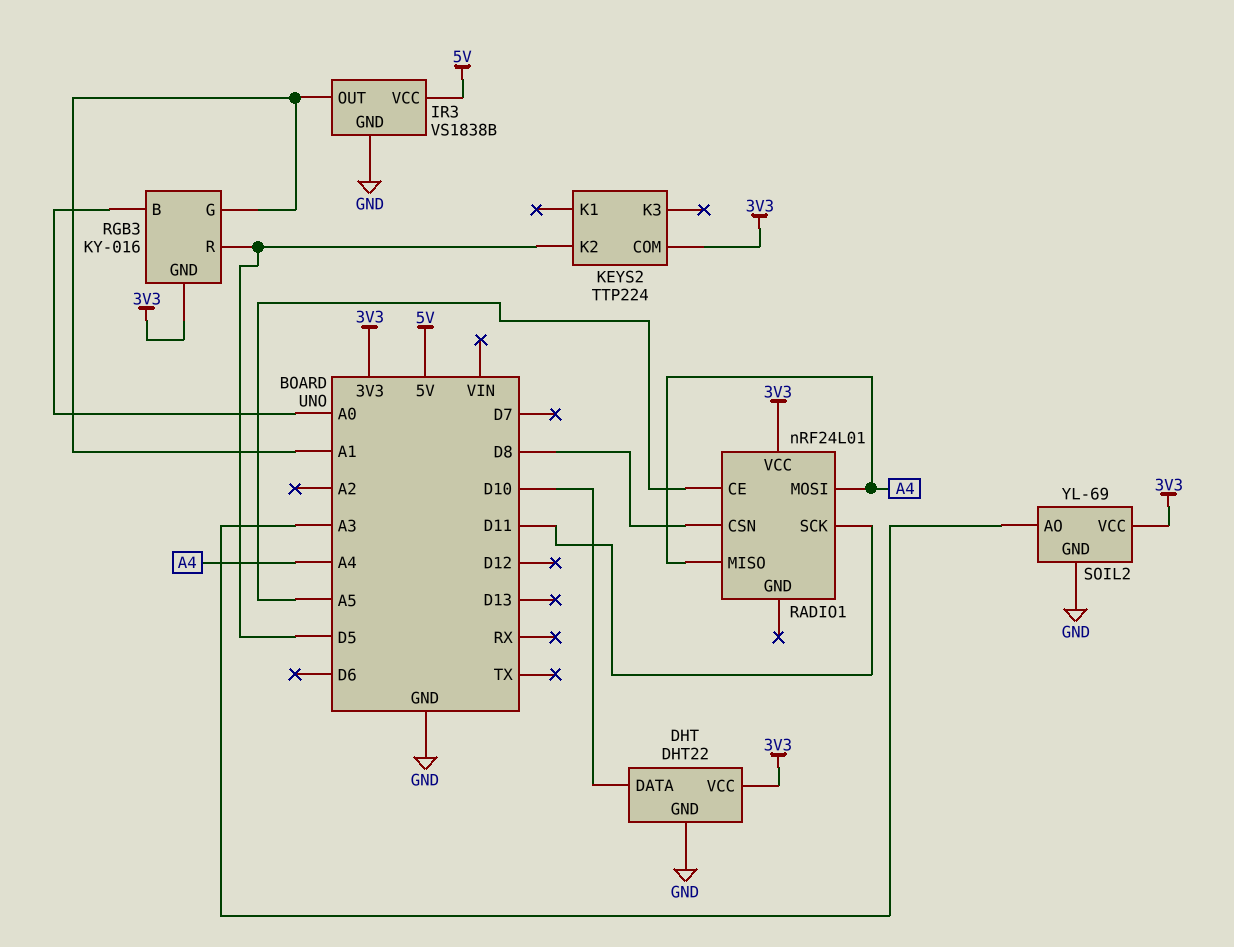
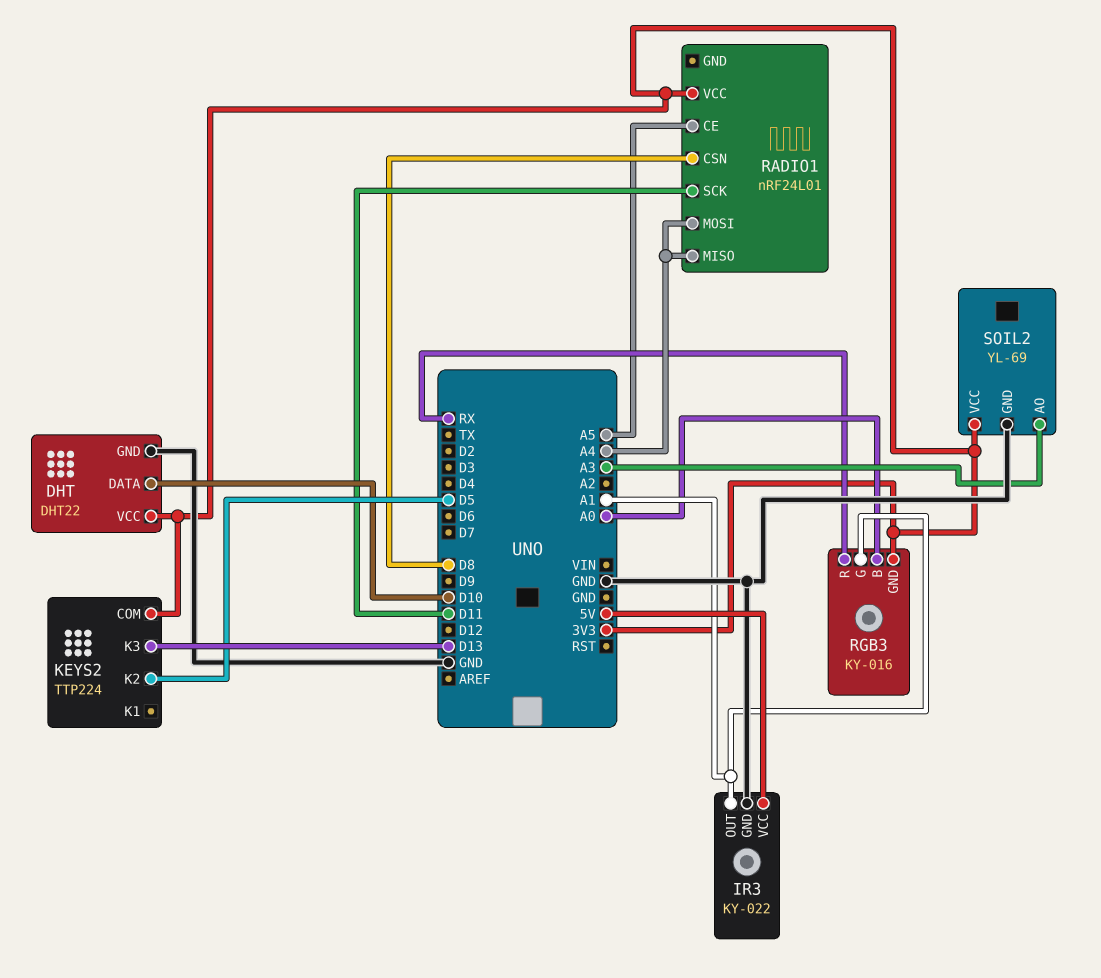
IR3: VS1838B -> KY-022
KEYS2 pin K3: none -> D13
RGB3 pin R: D5 -> RX

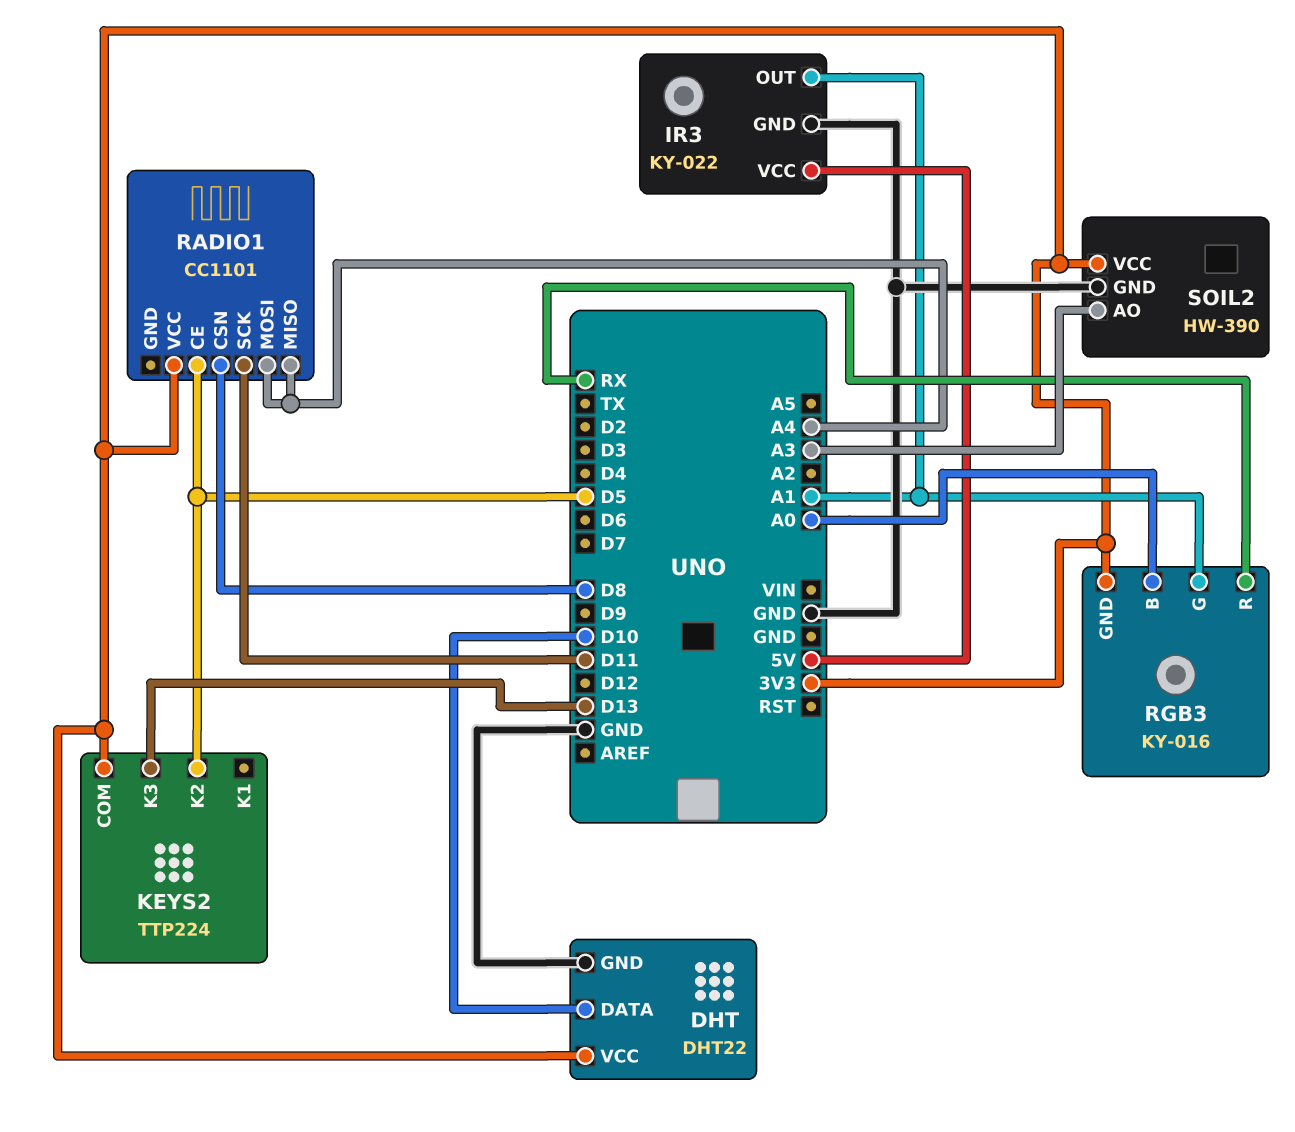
RADIO1: nRF24L01 -> CC1101
RADIO1 pin CE: A5 -> D5
SOIL2: YL-69 -> HW-390

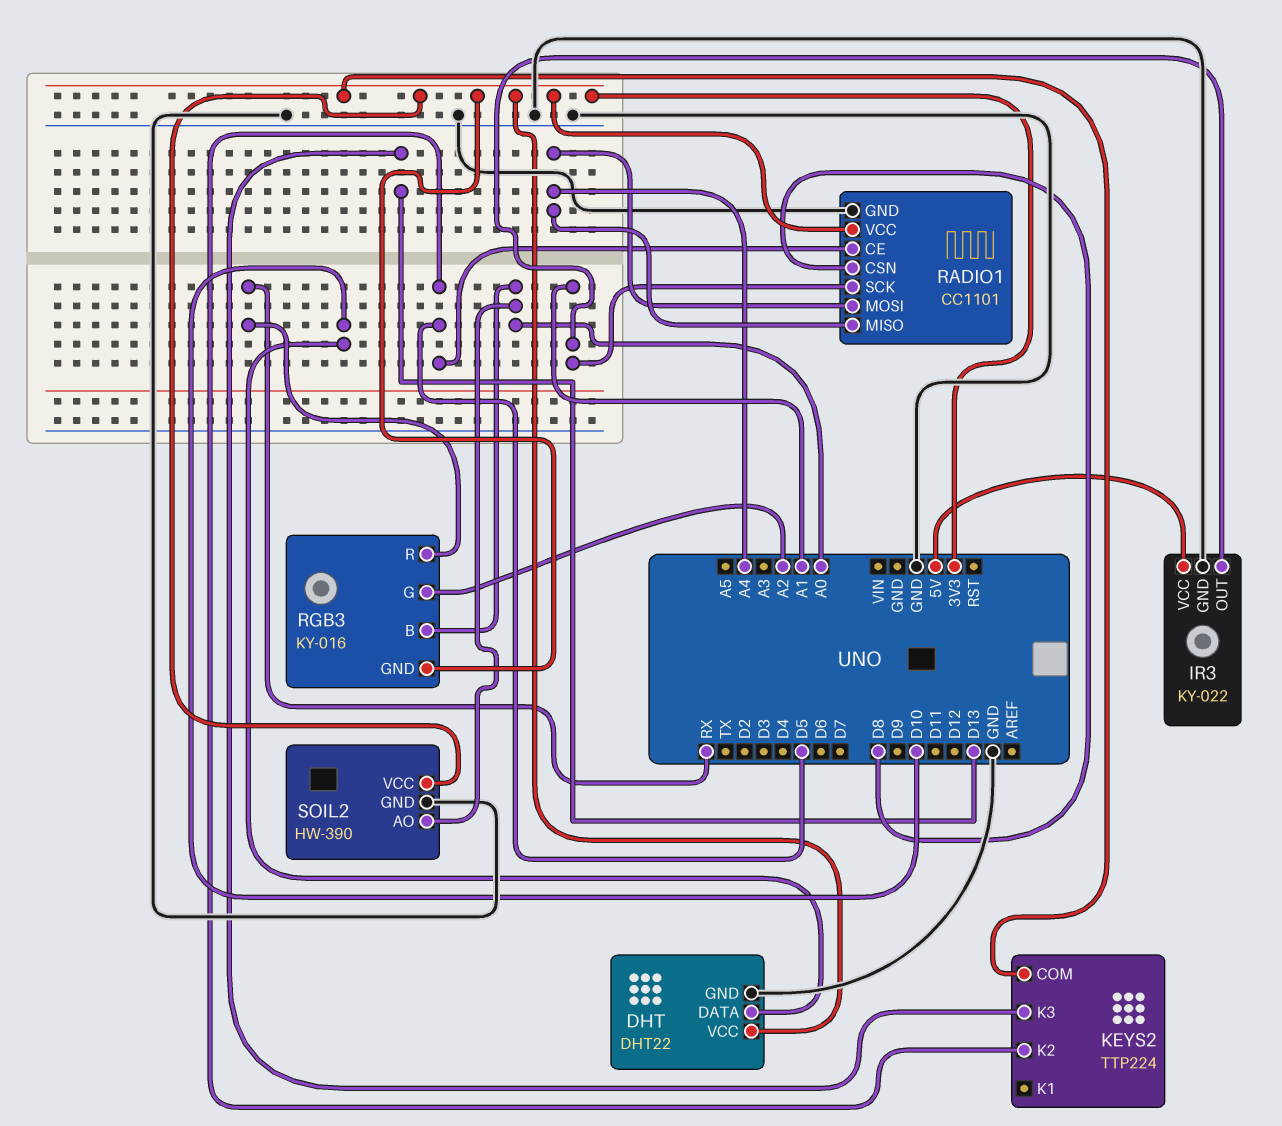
RADIO1 pin GND: none -> GND
RADIO1 pin SCK: D11 -> A1
RGB3 pin G: A1 -> A2
SOIL2 pin AO: A3 -> A0

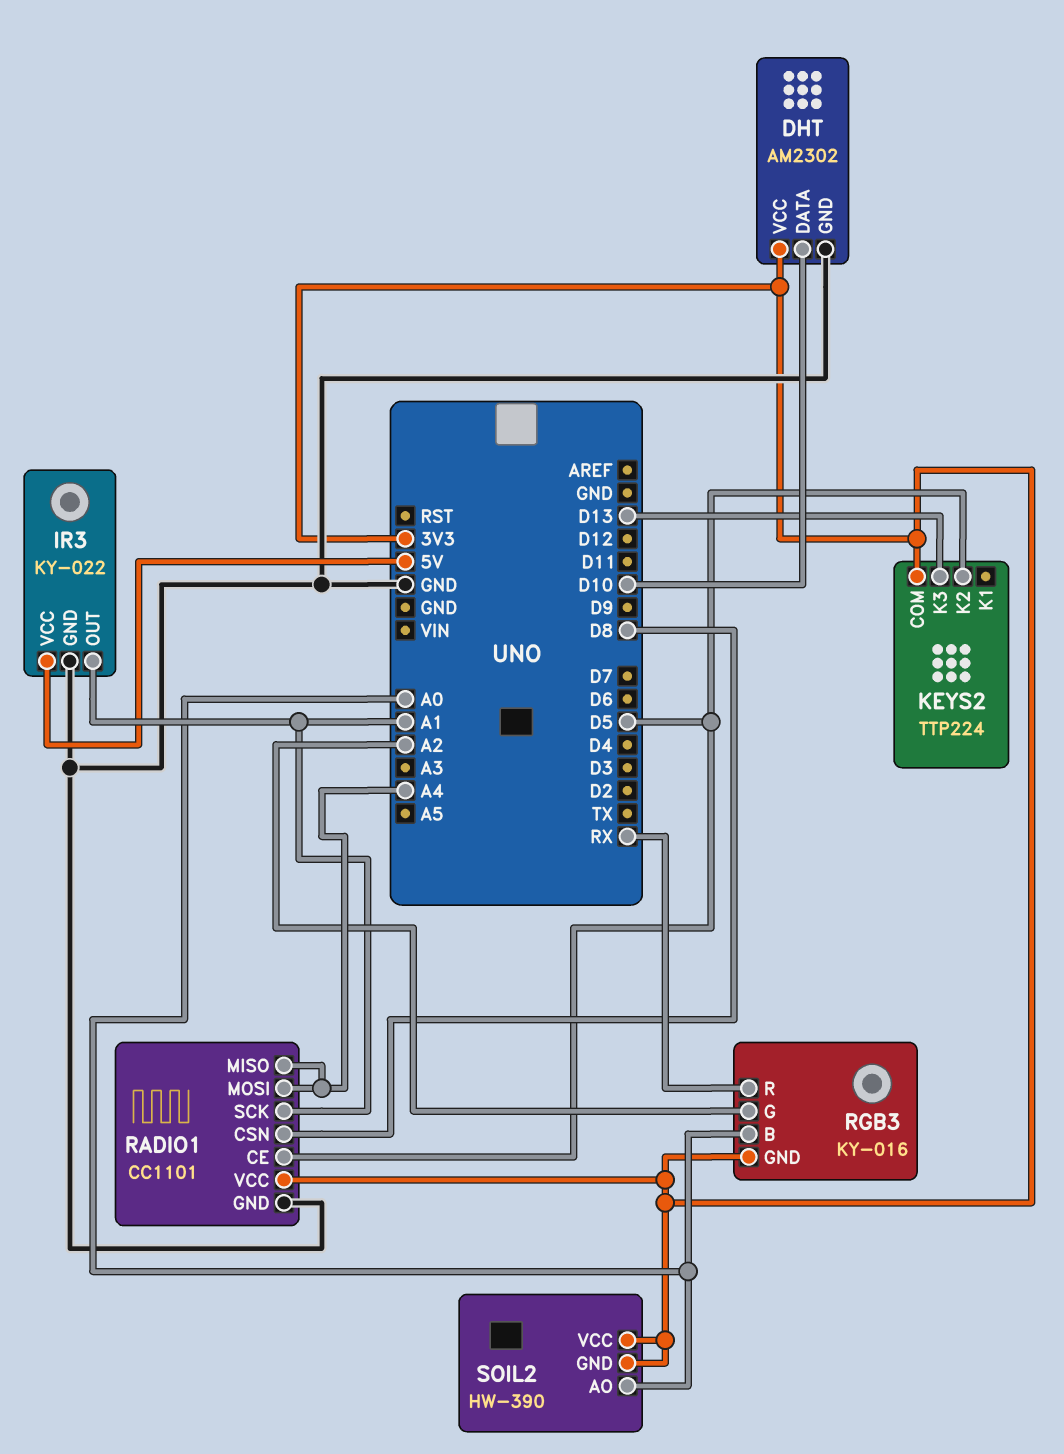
DHT: DHT22 -> AM2302
SOIL2 pin GND: GND -> 3V3

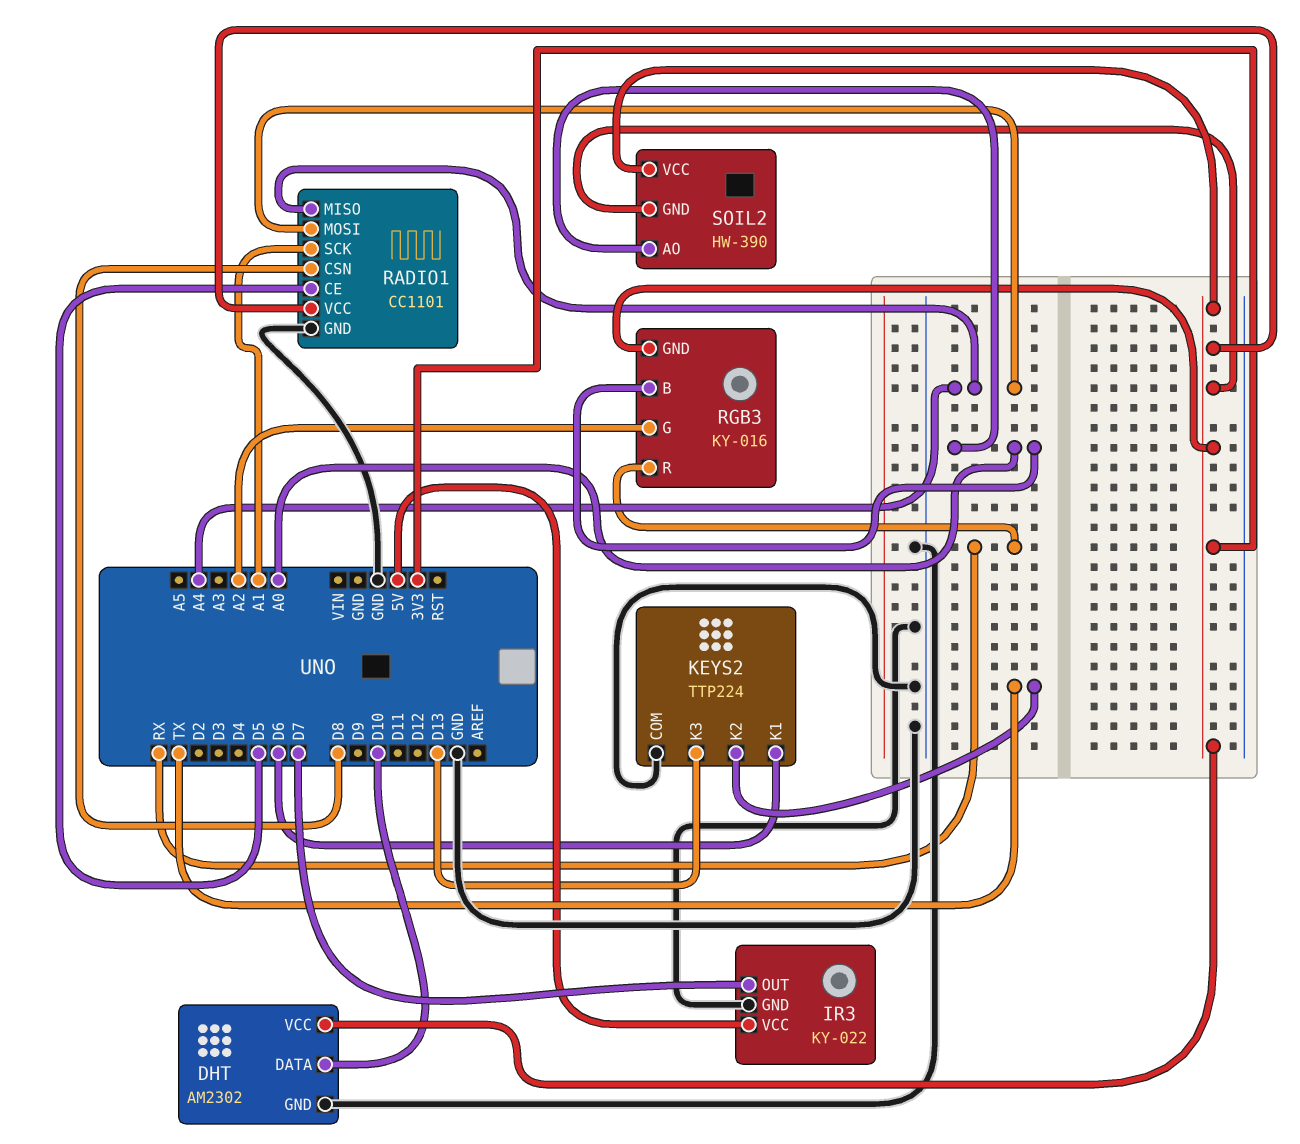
IR3 pin OUT: A1 -> D7
KEYS2 pin COM: 3V3 -> GND
KEYS2 pin K1: none -> D6
KEYS2 pin K2: D5 -> TX

